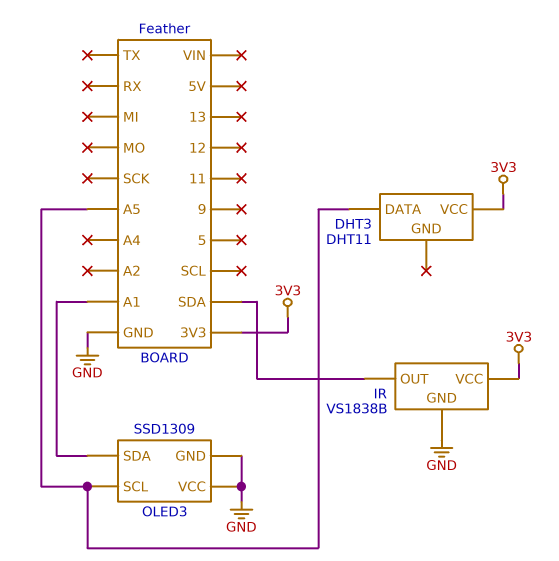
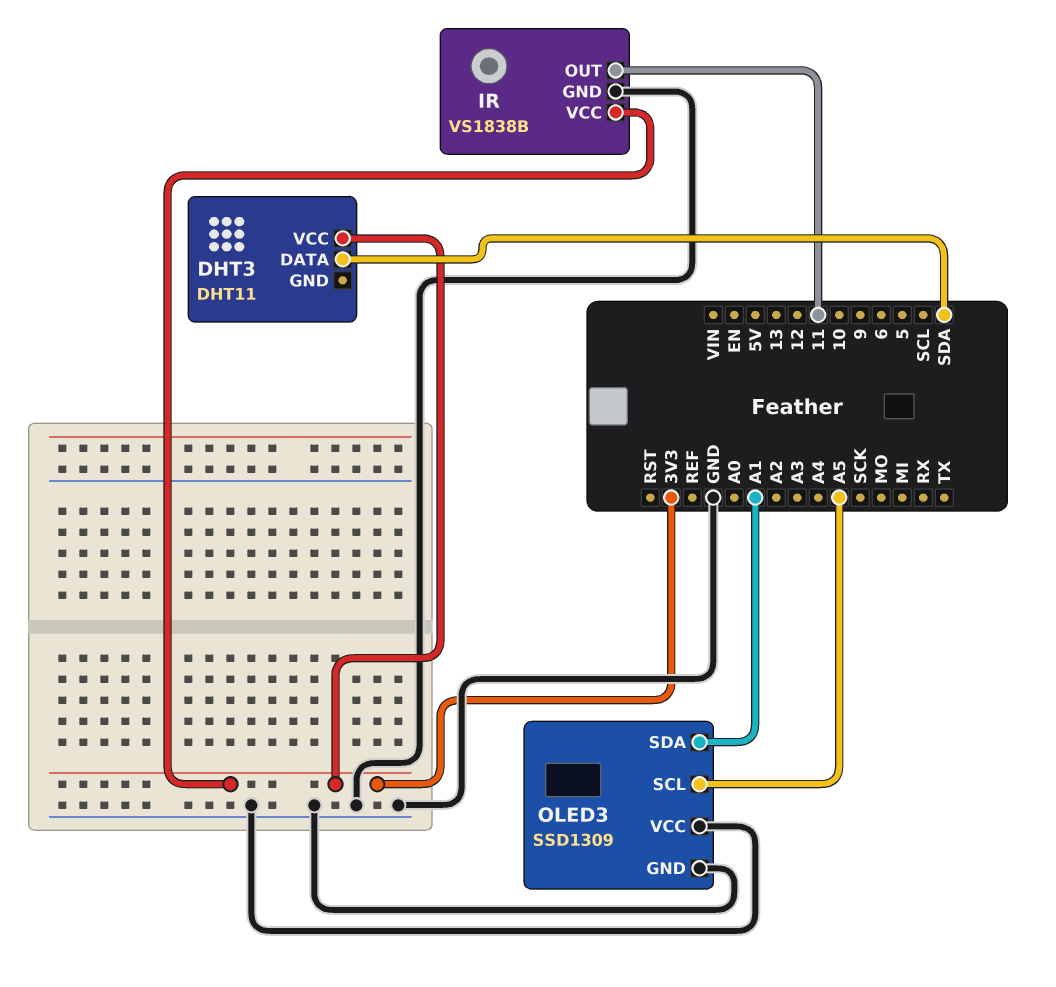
DHT3 pin DATA: A5 -> SDA
IR pin OUT: SDA -> 11

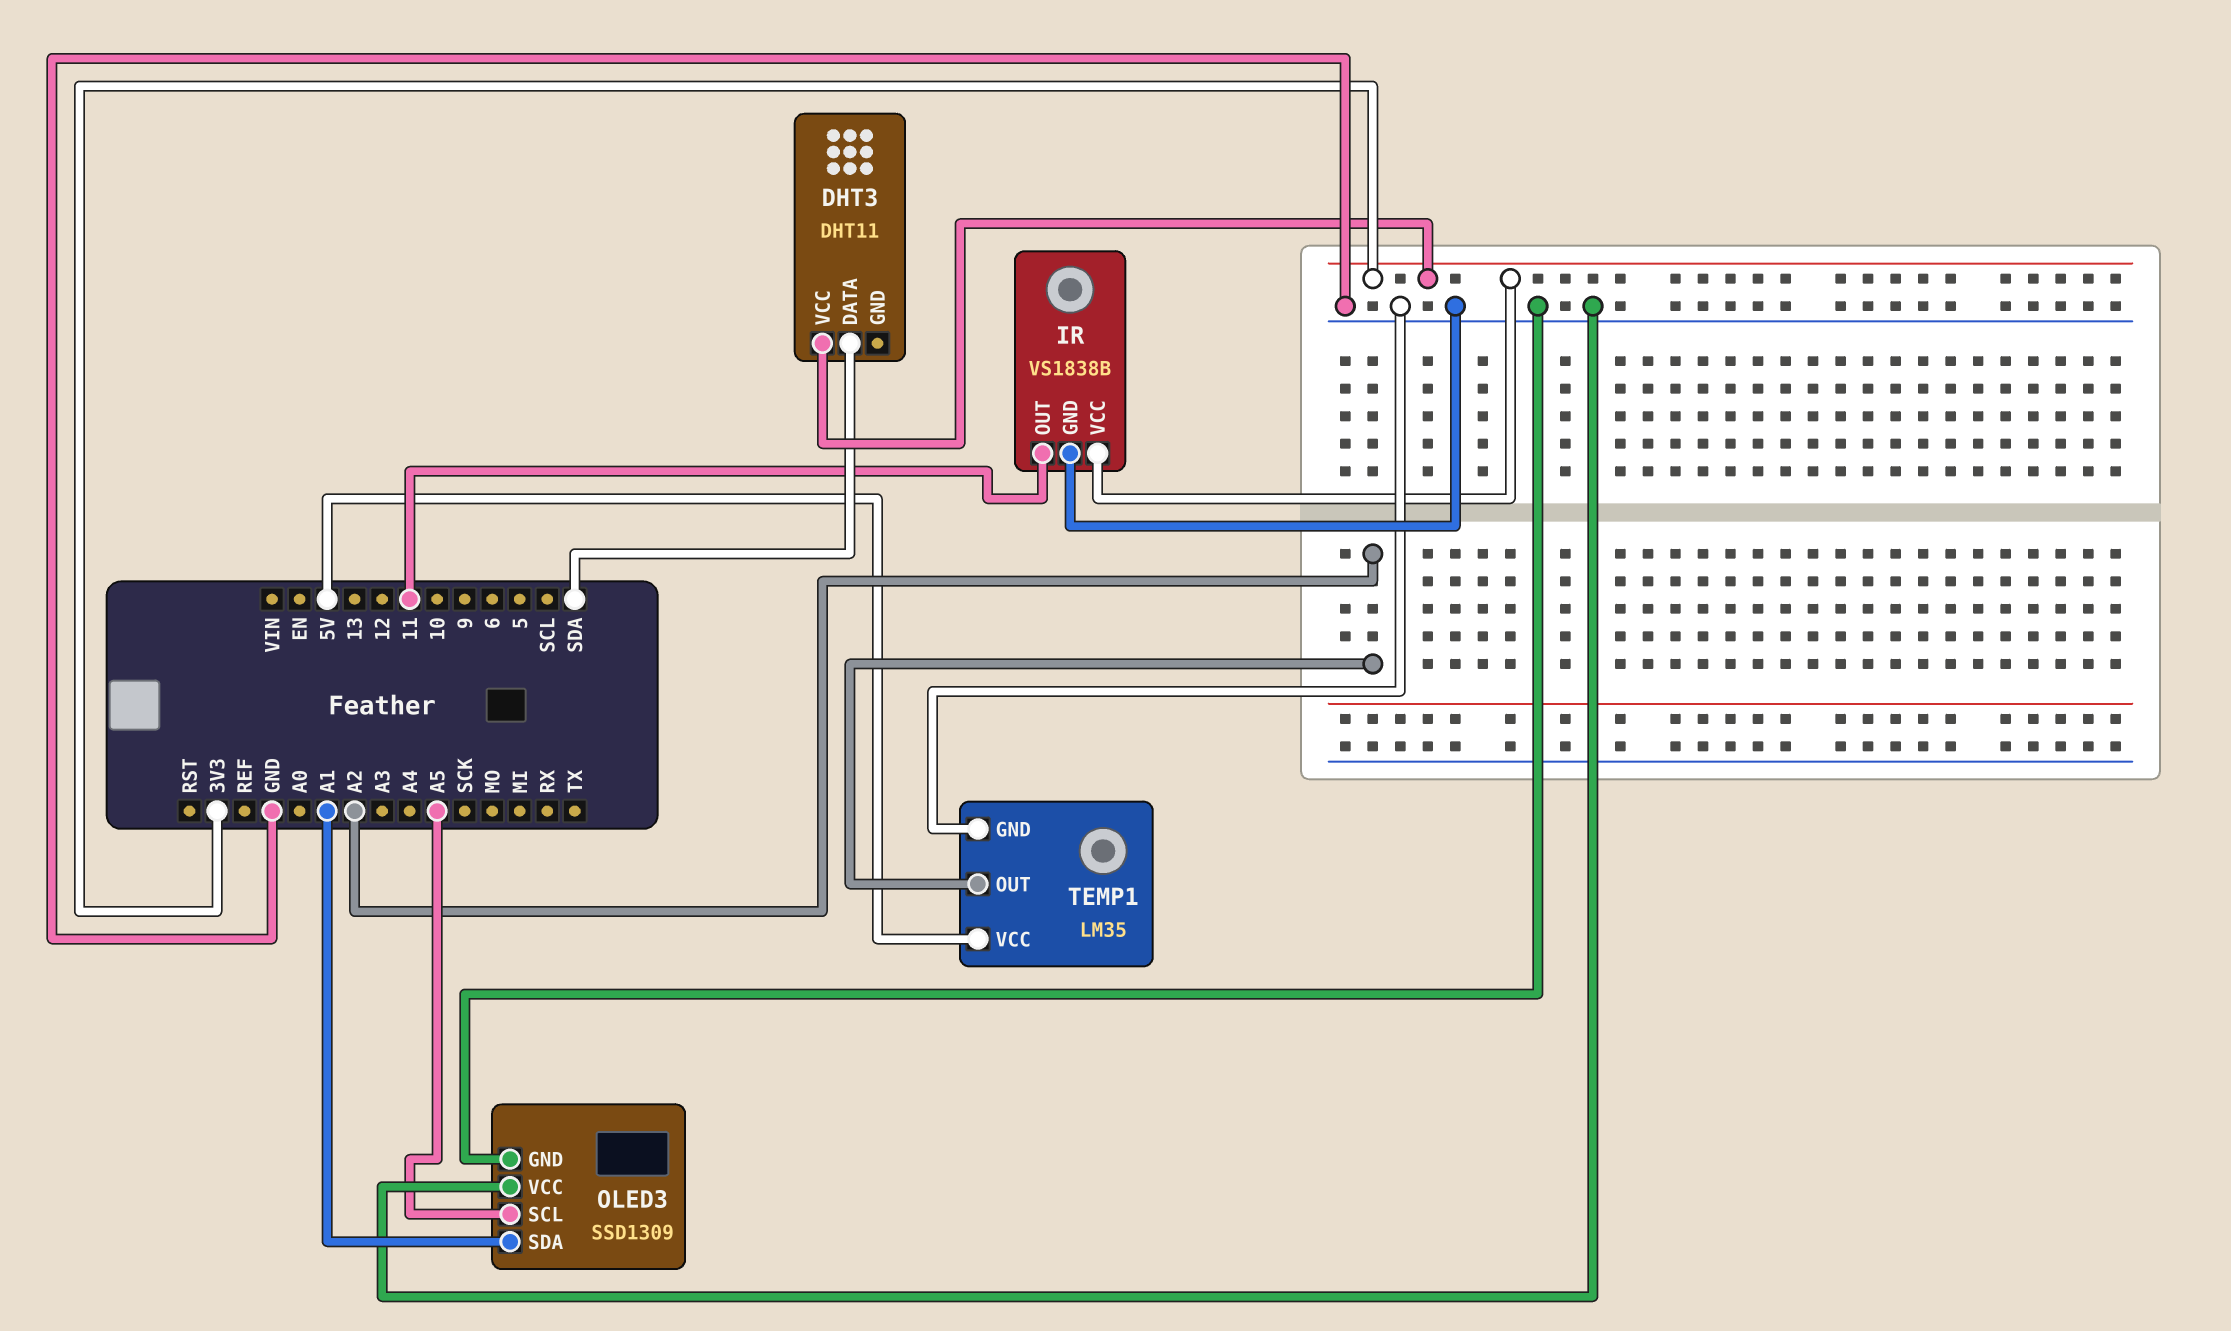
TEMP1: none -> LM35
TEMP1 pin GND: none -> GND
TEMP1 pin OUT: none -> A2
TEMP1 pin VCC: none -> 5V

